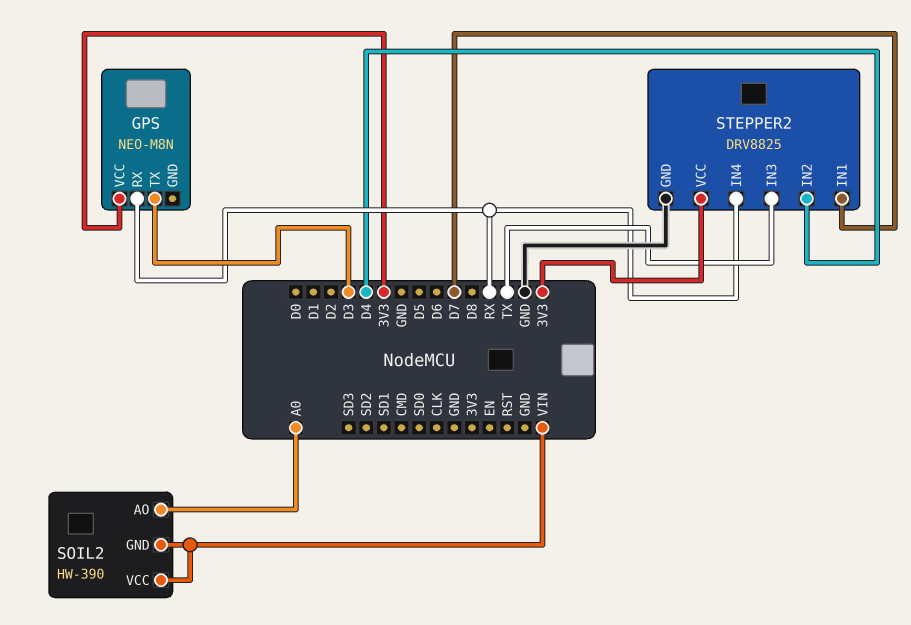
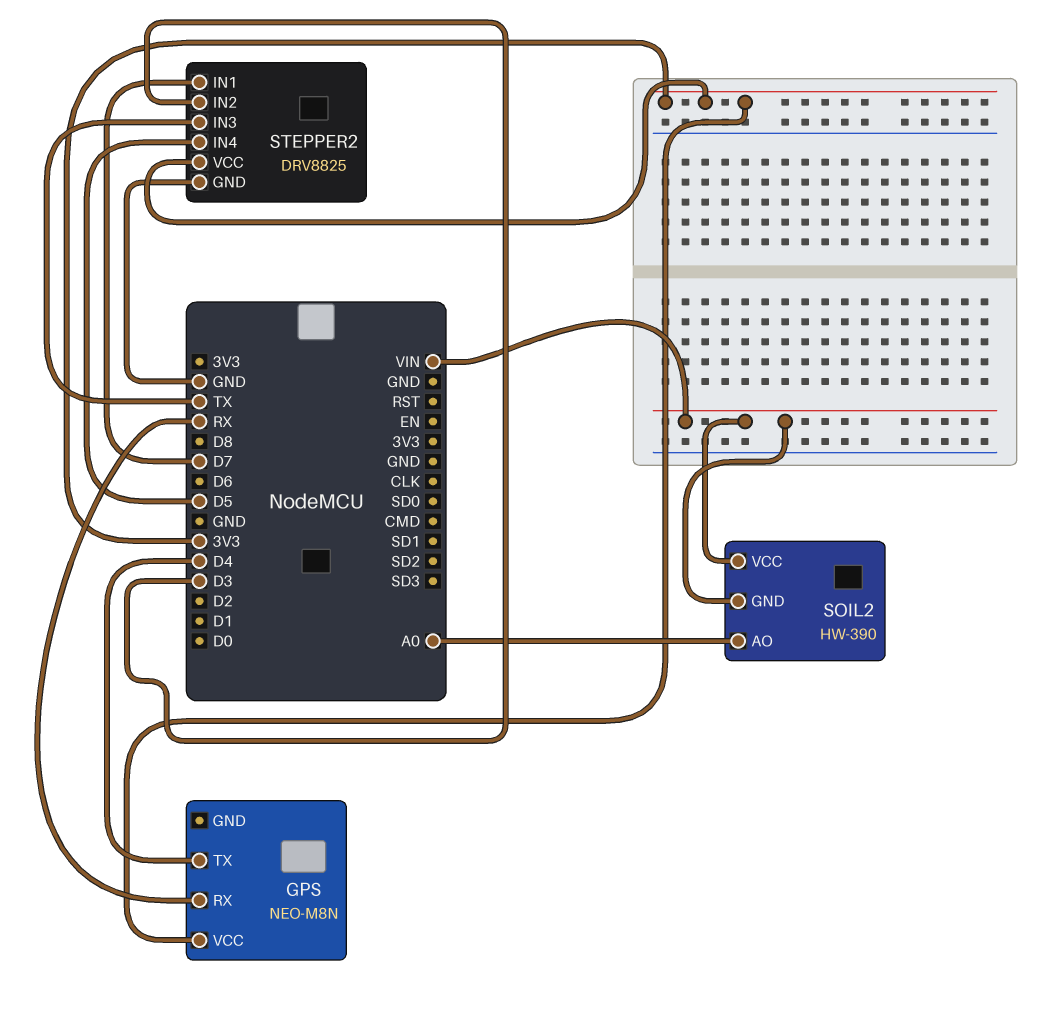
GPS pin TX: D3 -> D4
STEPPER2 pin IN2: D4 -> D3
STEPPER2 pin IN4: RX -> D5

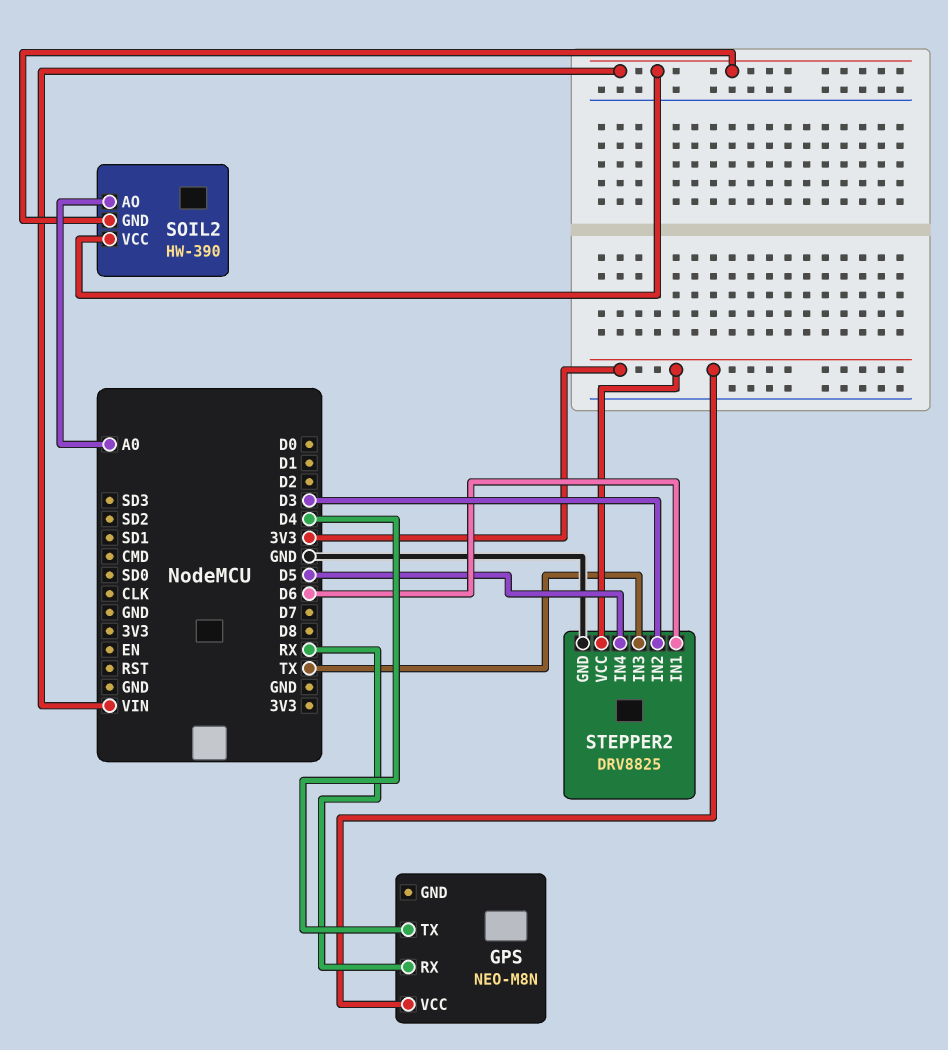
STEPPER2 pin IN1: D7 -> D6

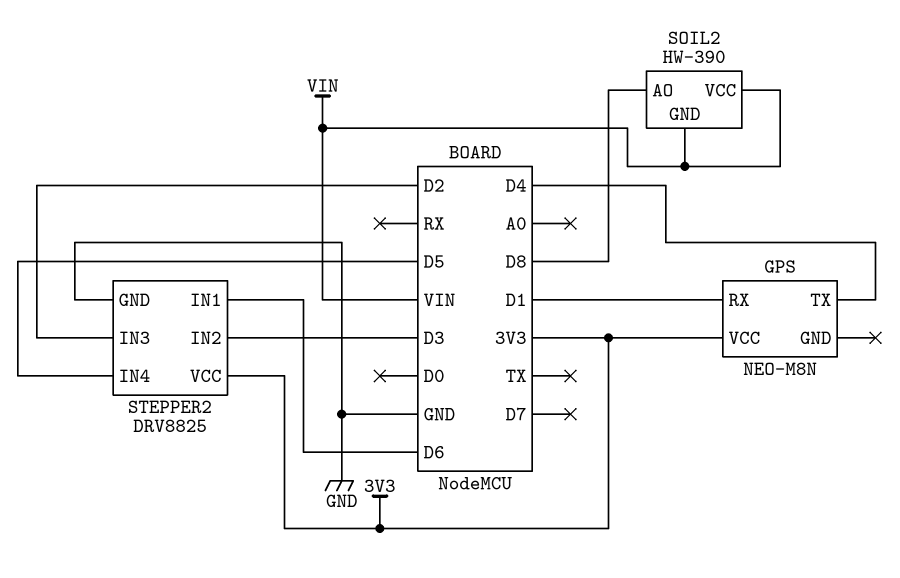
GPS pin RX: RX -> D1
SOIL2 pin AO: A0 -> D8
STEPPER2 pin IN3: TX -> D2

